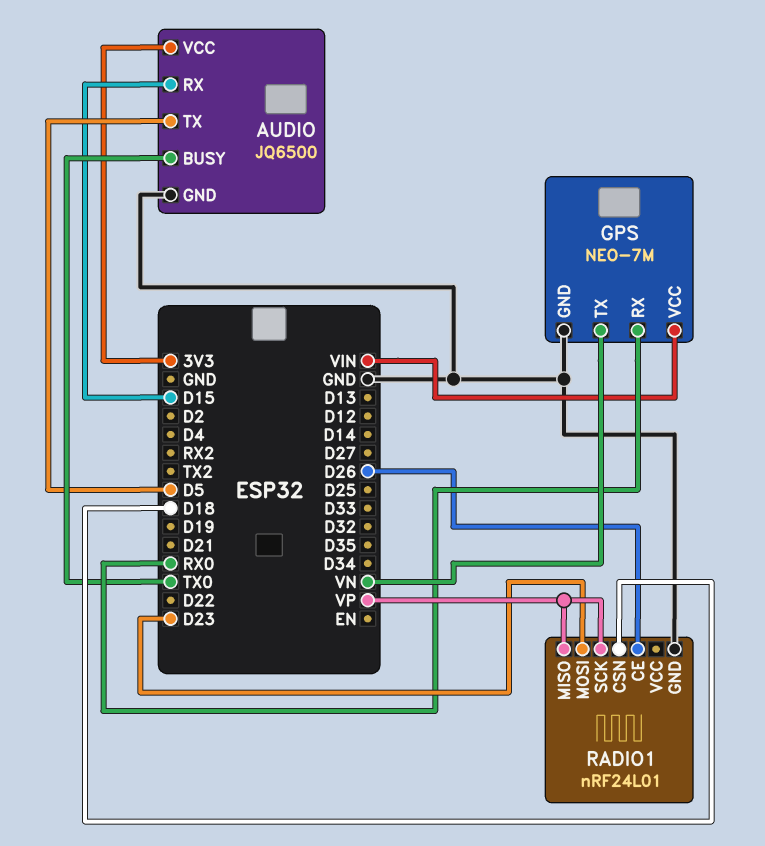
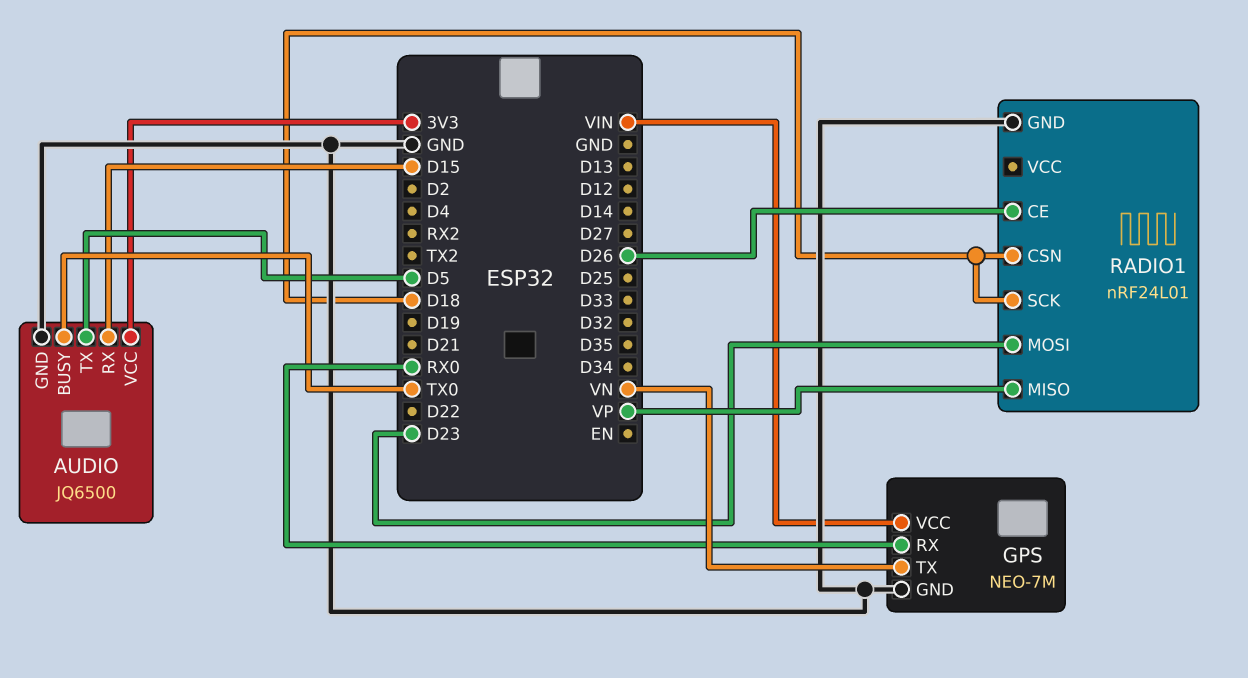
RADIO1 pin SCK: VP -> D18

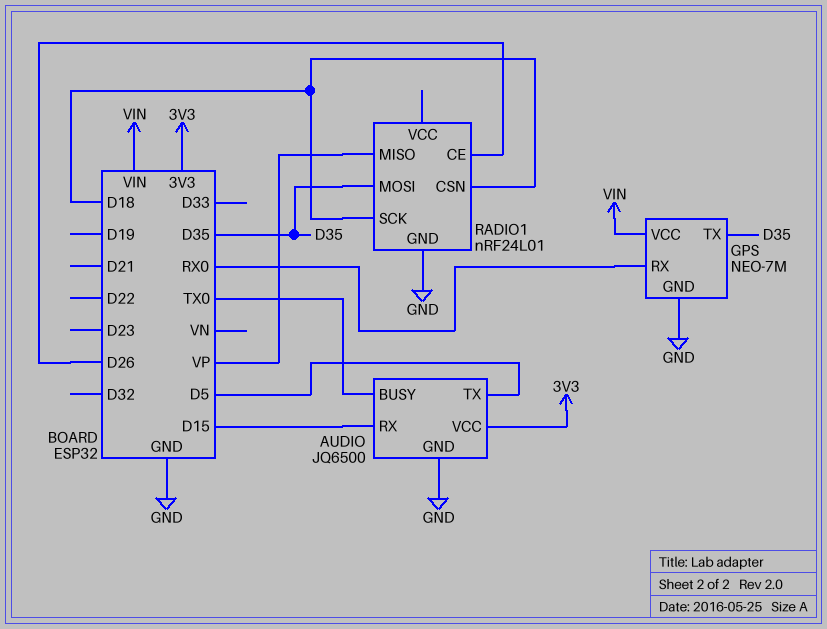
GPS pin TX: VN -> D35
RADIO1 pin MOSI: D23 -> D35

